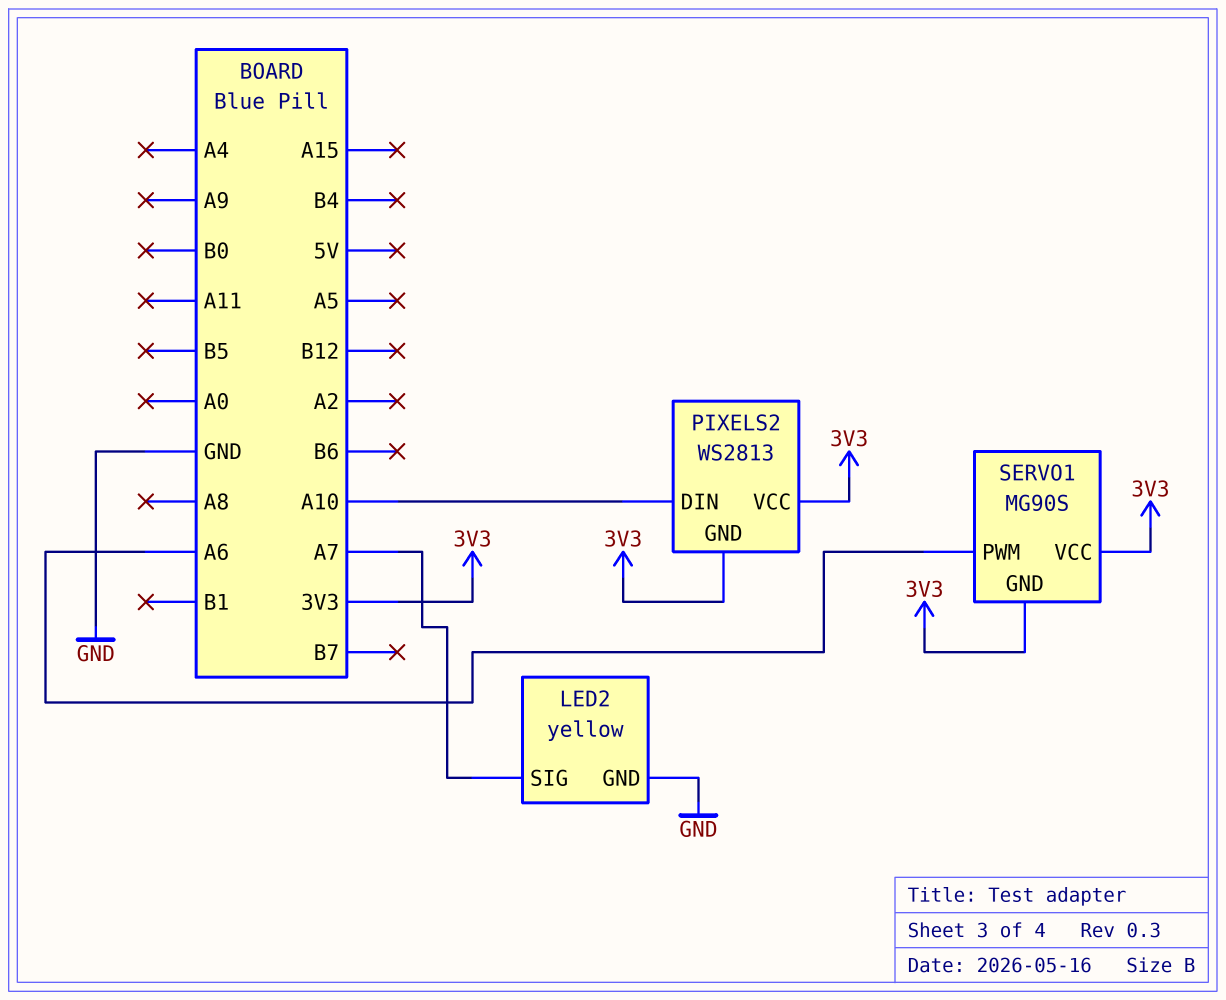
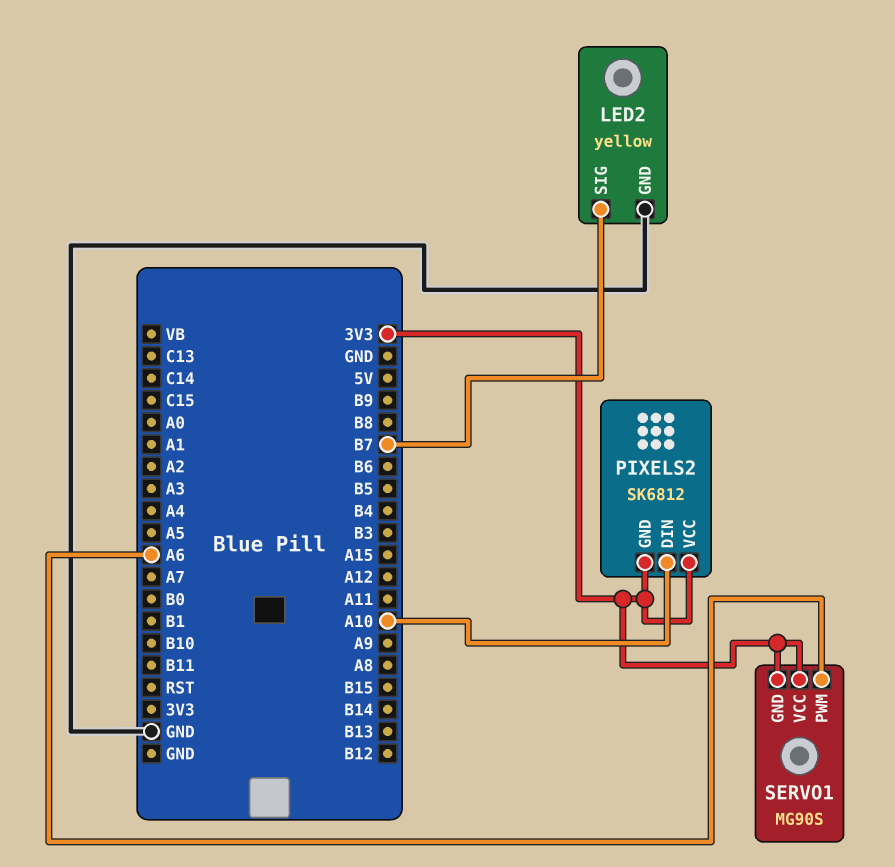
LED2 pin SIG: A7 -> B7
PIXELS2: WS2813 -> SK6812

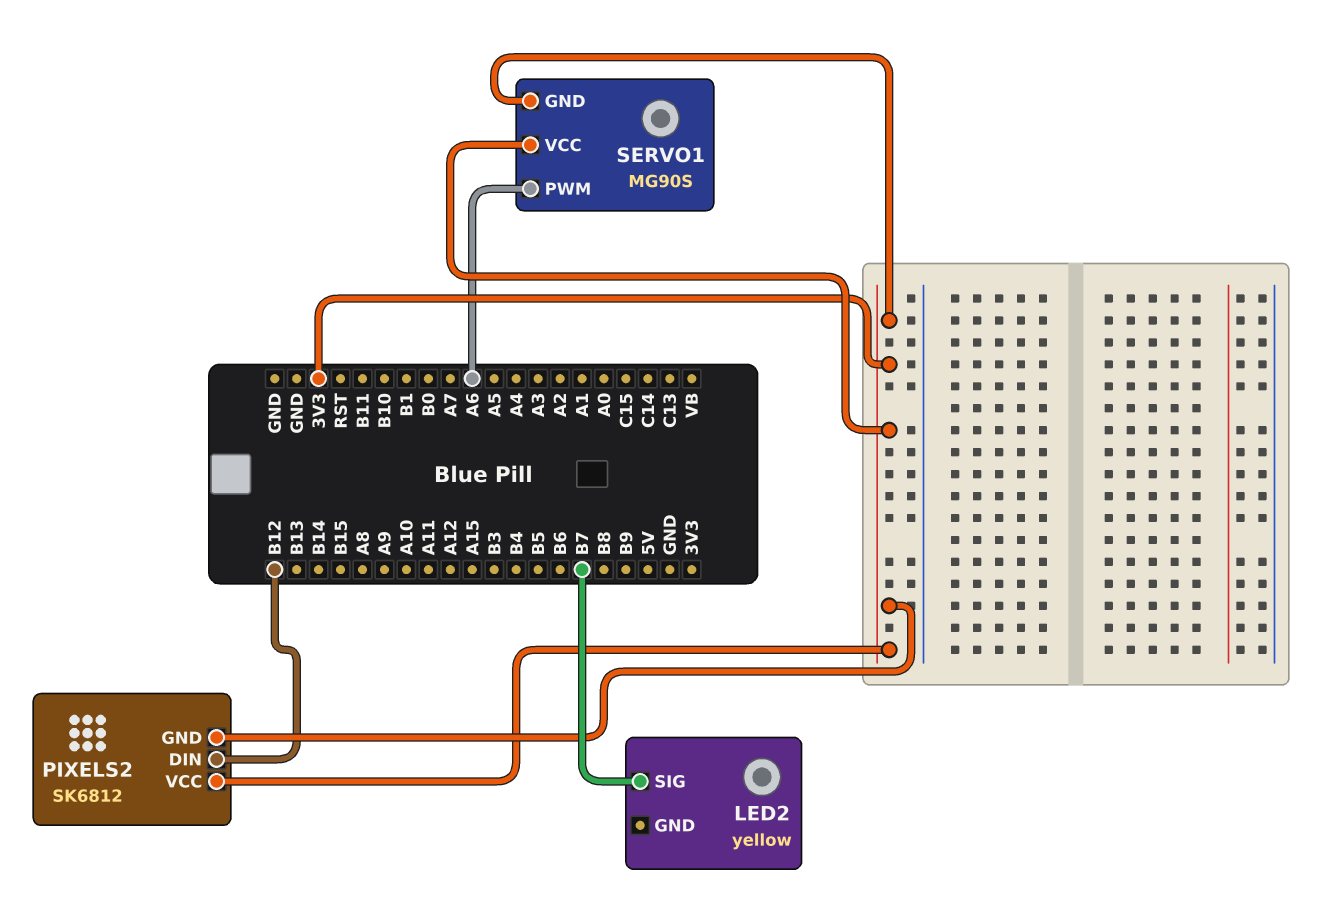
LED2 pin GND: GND -> none
PIXELS2 pin DIN: A10 -> B12

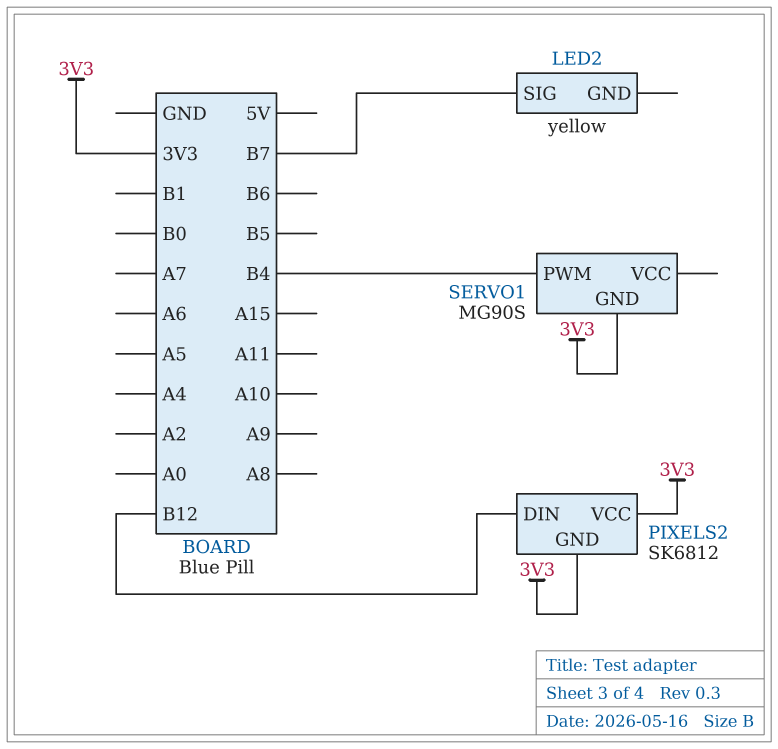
SERVO1 pin PWM: A6 -> B4
SERVO1 pin VCC: 3V3 -> none

